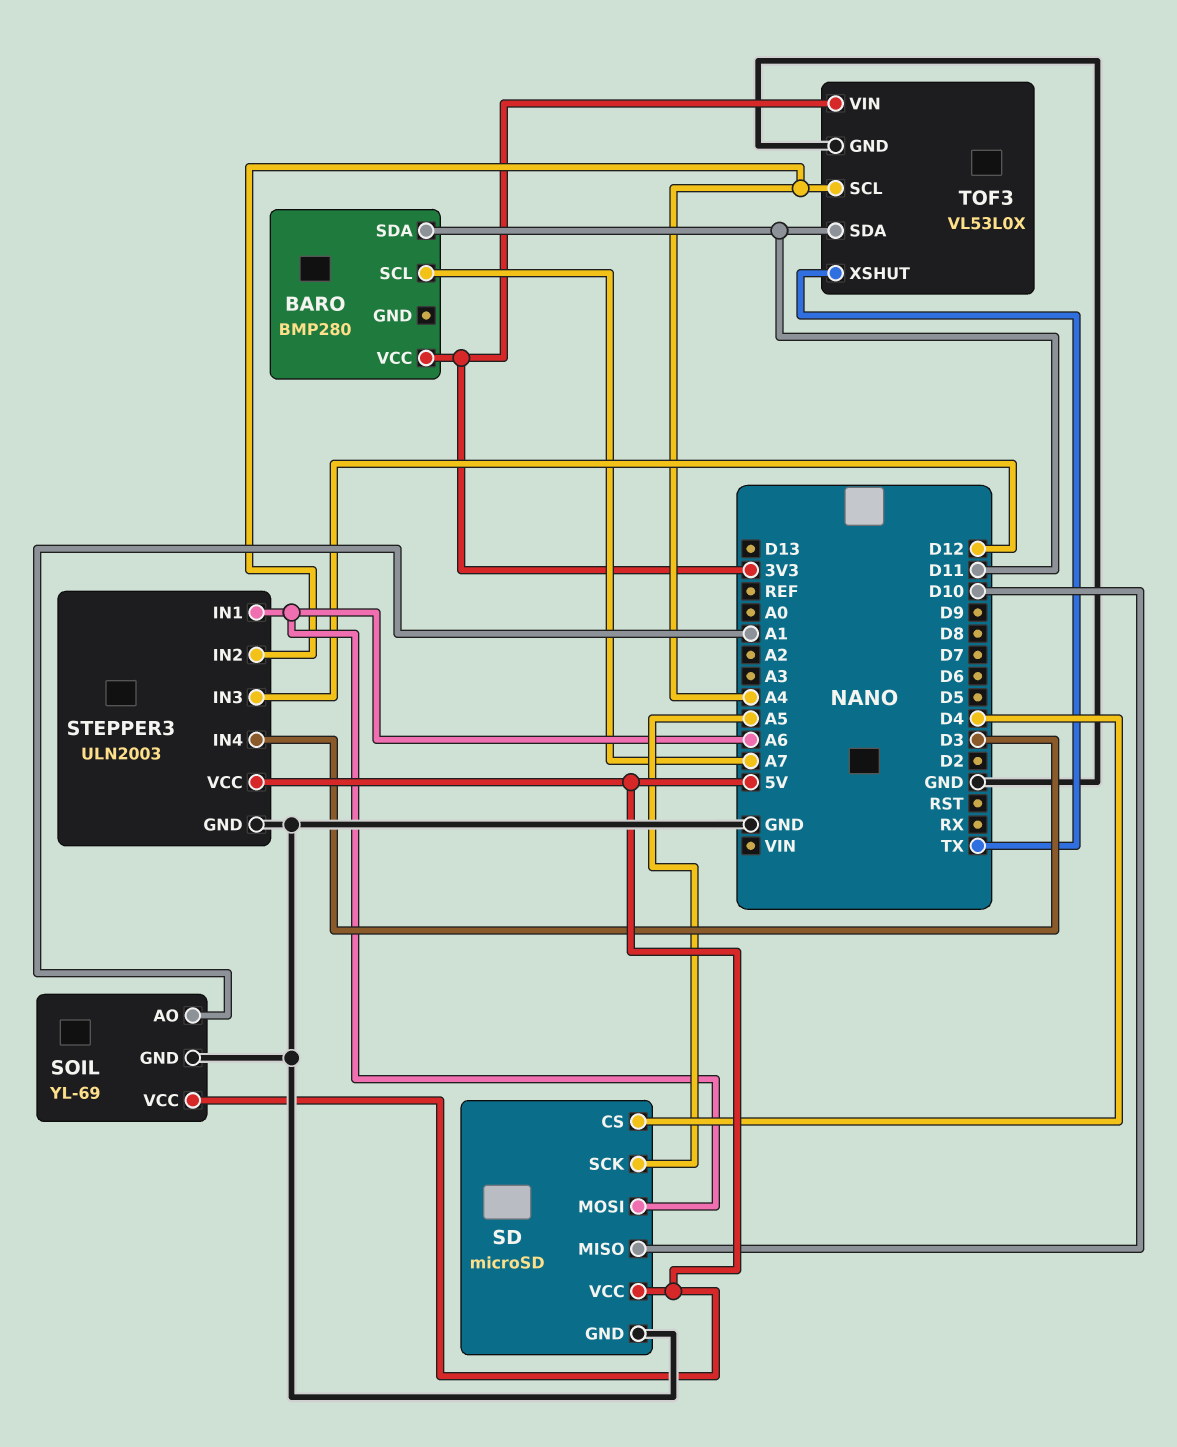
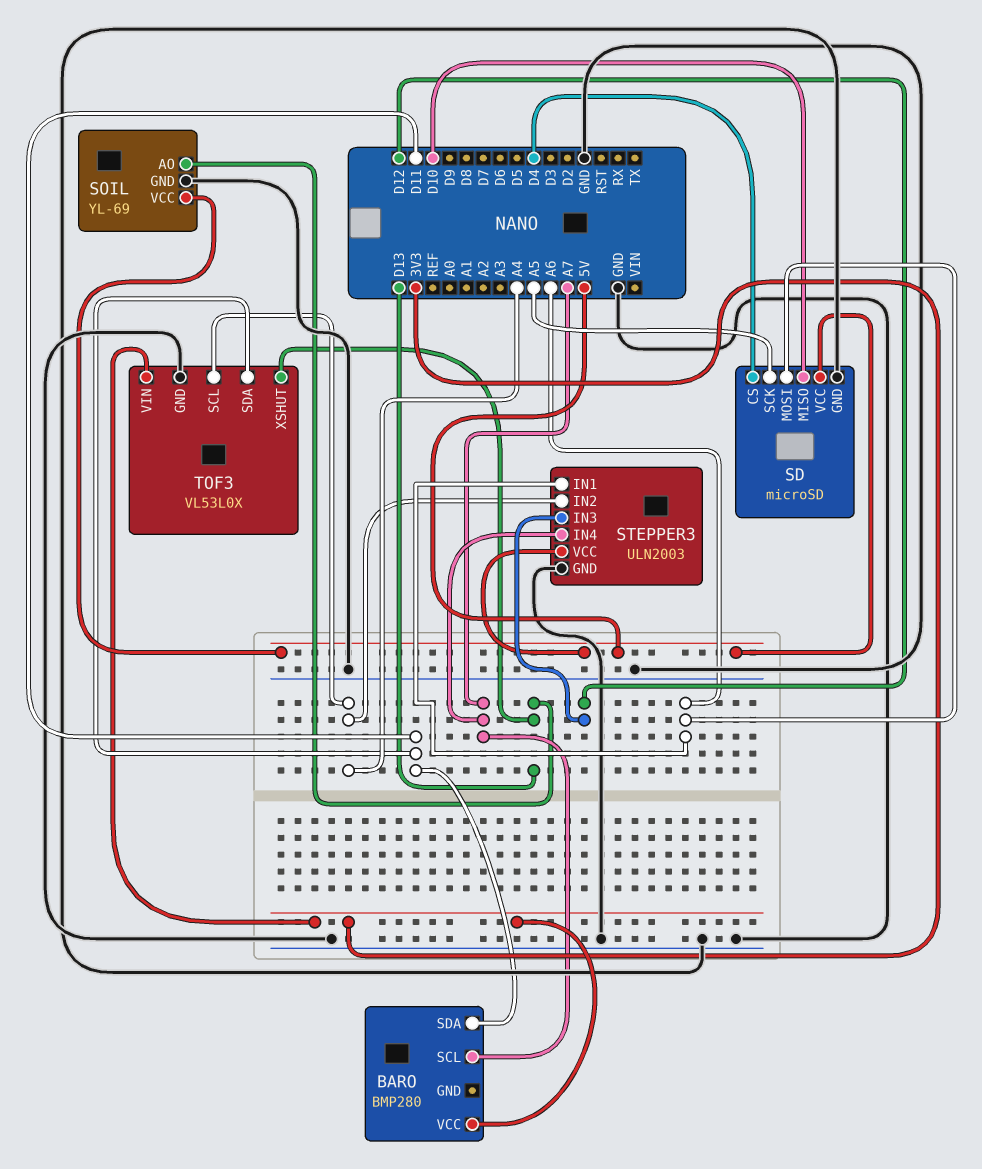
SOIL pin AO: A1 -> D13
STEPPER3 pin IN4: D3 -> A7
TOF3 pin XSHUT: TX -> D13

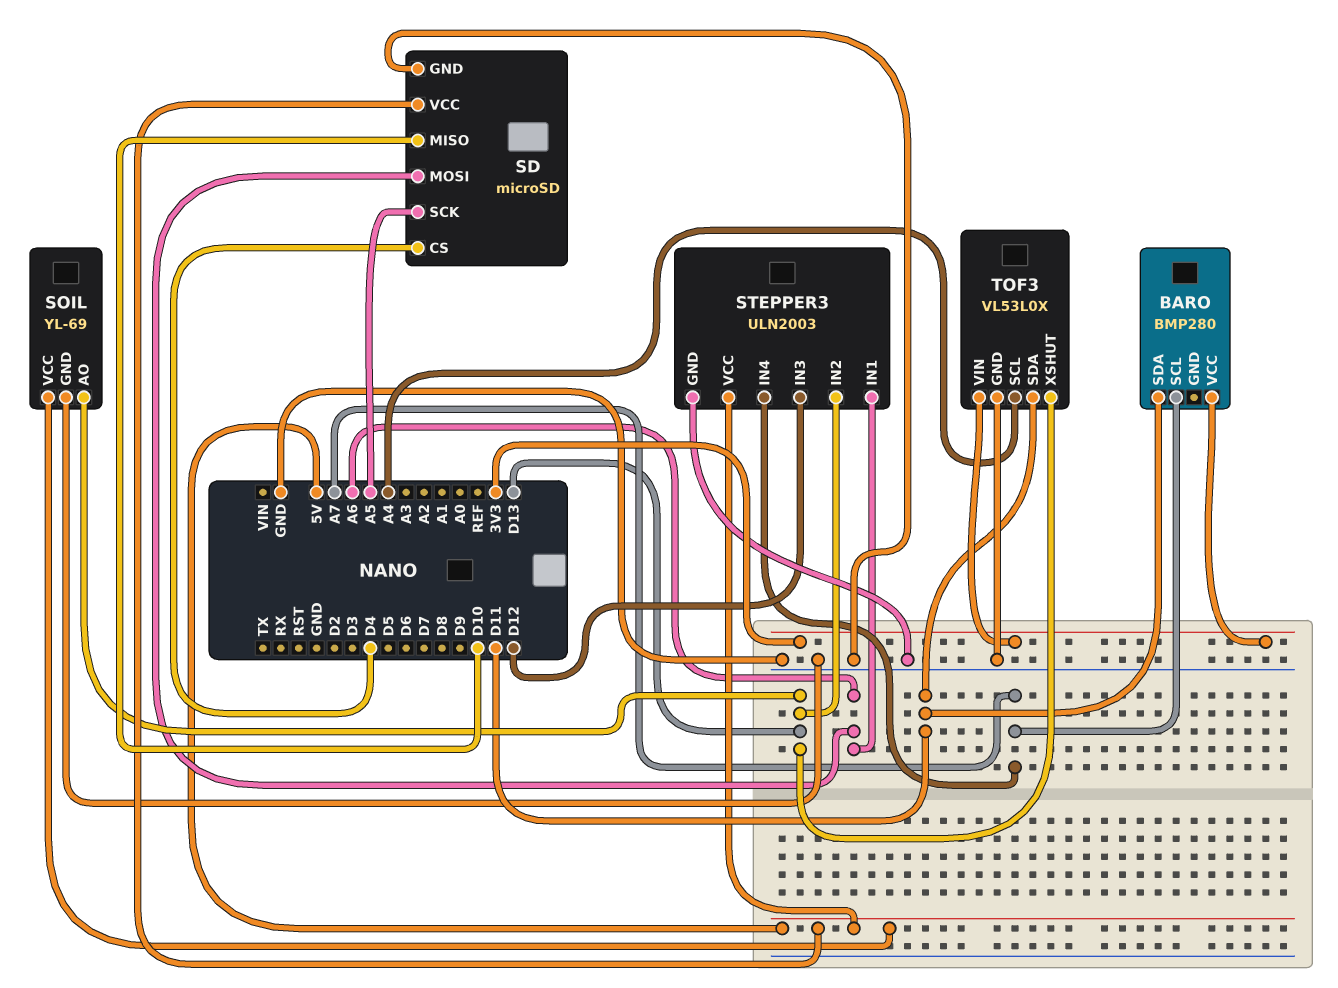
STEPPER3 pin IN2: A4 -> D13

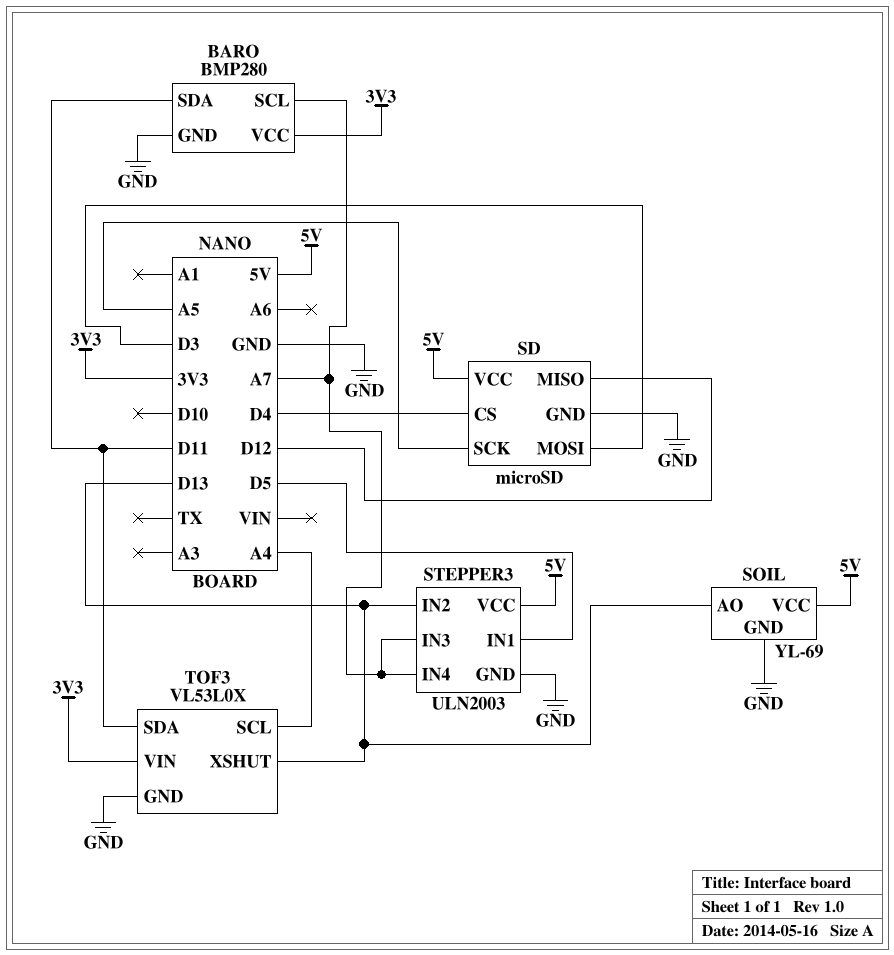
BARO pin GND: none -> GND
SD pin MISO: D10 -> D12
SD pin MOSI: A6 -> D3
STEPPER3 pin IN1: A6 -> D5
STEPPER3 pin IN3: D12 -> A7

